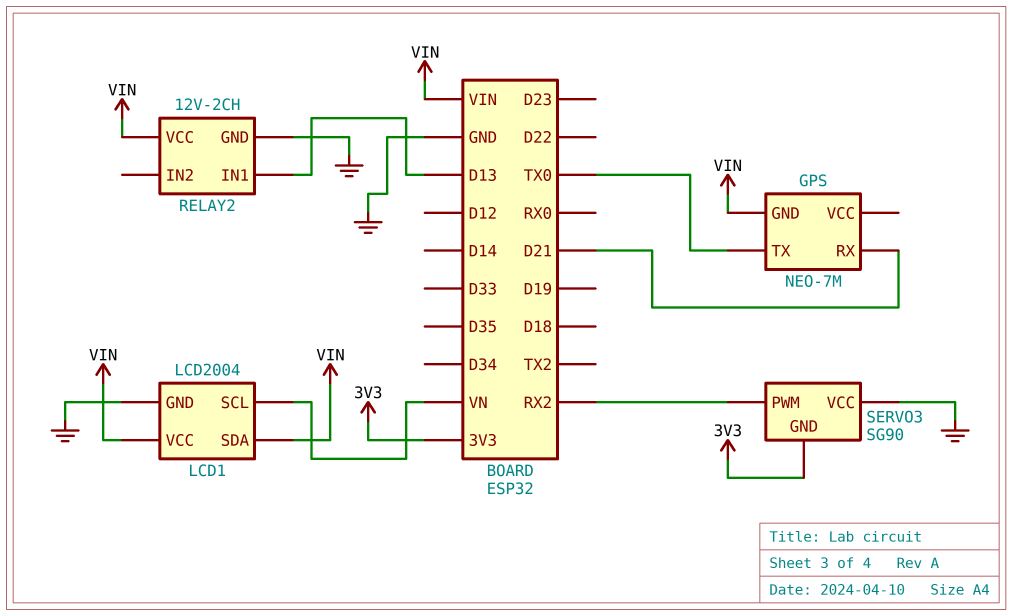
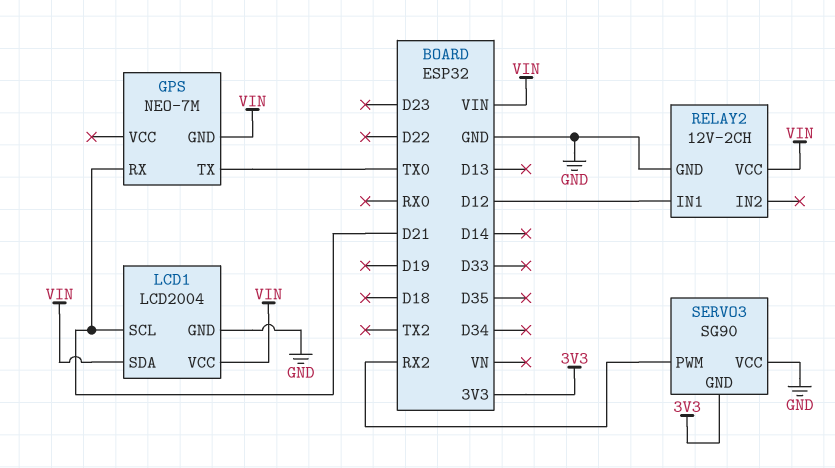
LCD1 pin SCL: VN -> D21
RELAY2 pin IN1: D13 -> D12

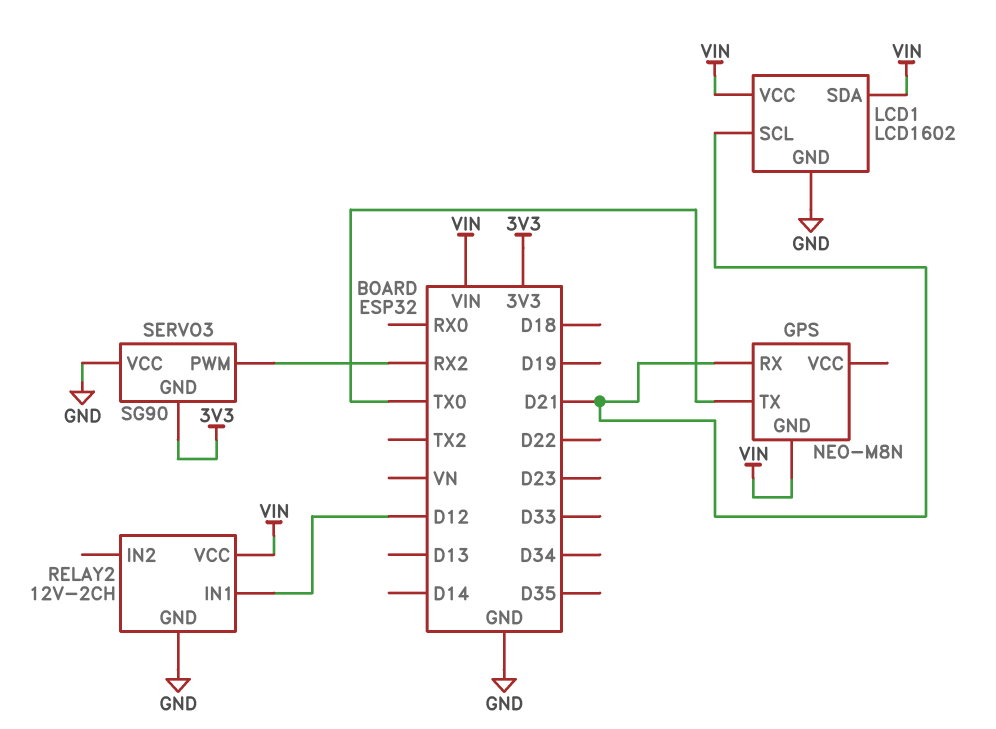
GPS: NEO-7M -> NEO-M8N
LCD1: LCD2004 -> LCD1602

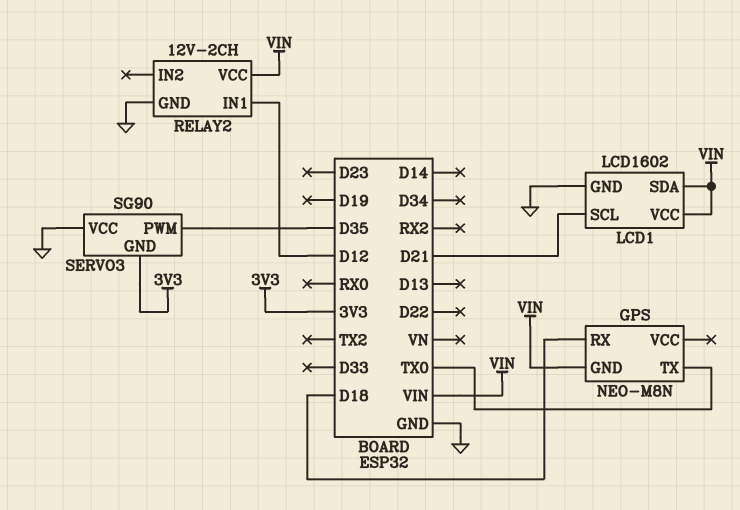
GPS pin RX: D21 -> D18
SERVO3 pin PWM: RX2 -> D35

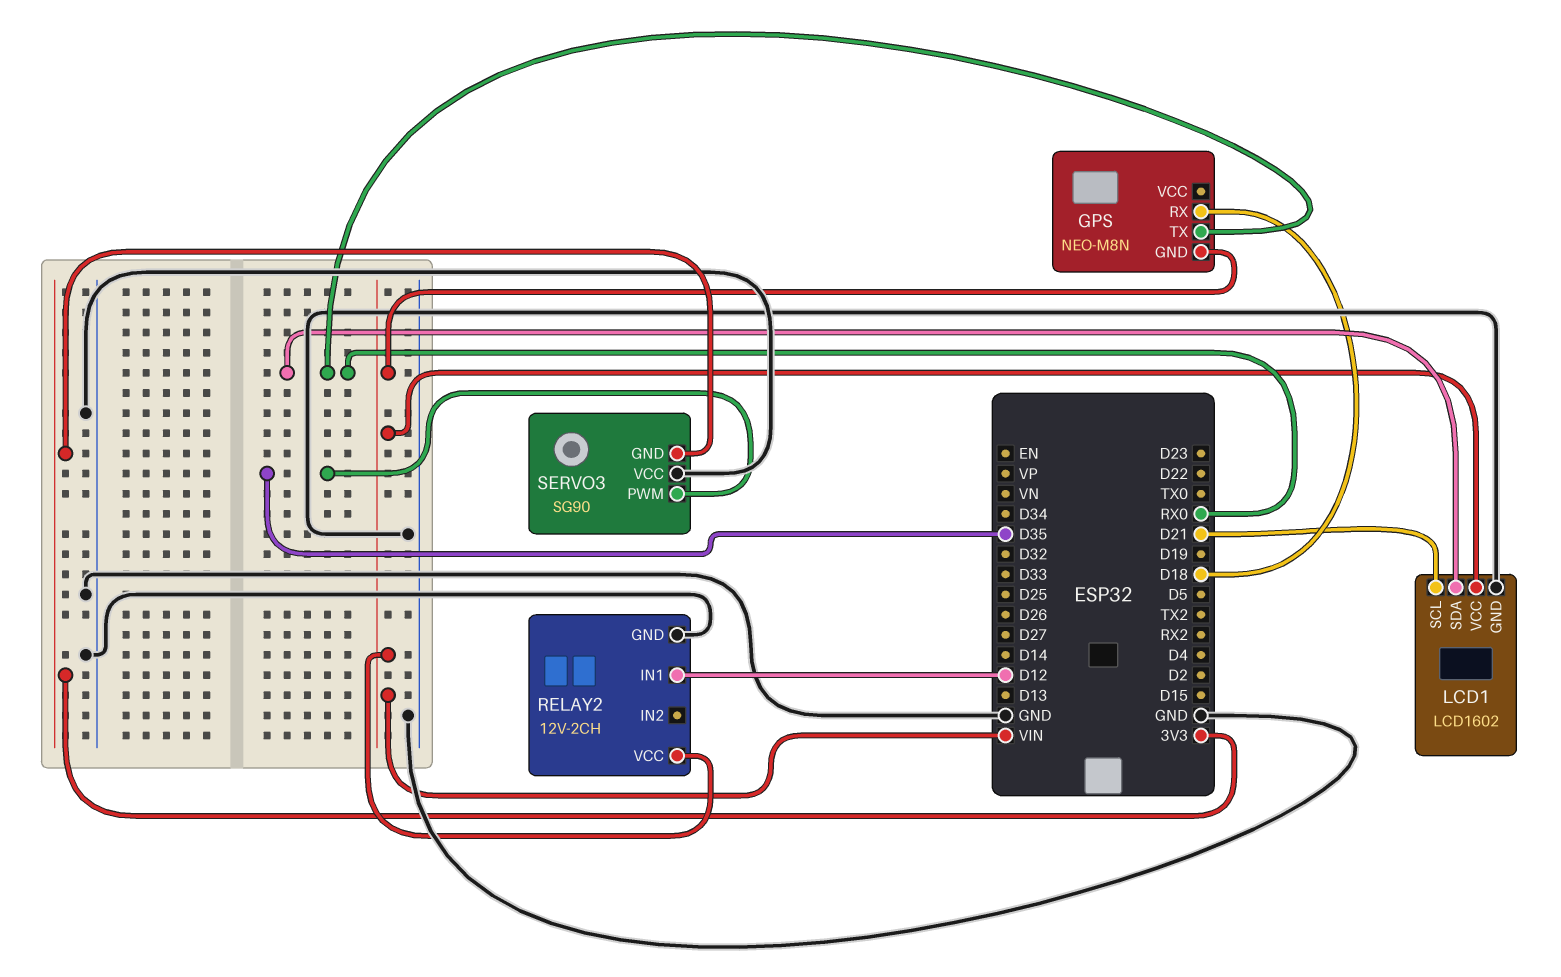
GPS pin TX: TX0 -> RX0
LCD1 pin SDA: VIN -> RX0

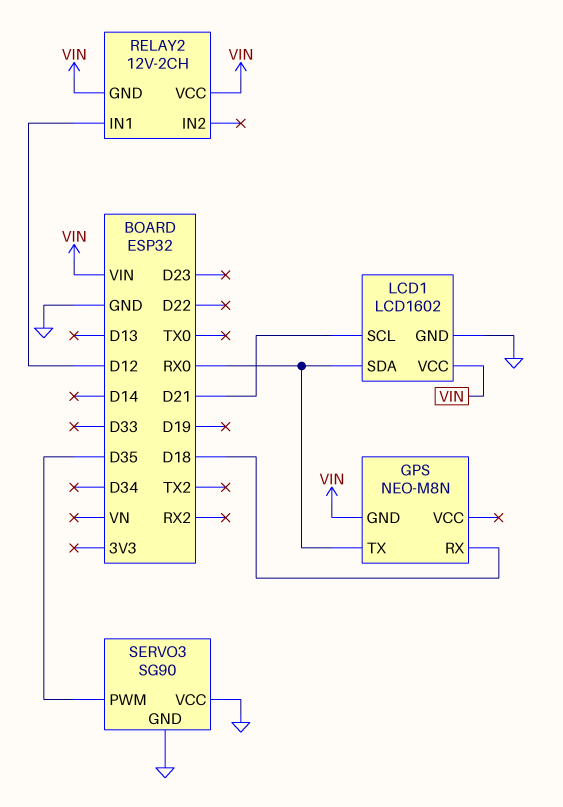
RELAY2 pin GND: GND -> VIN
SERVO3 pin GND: 3V3 -> GND

